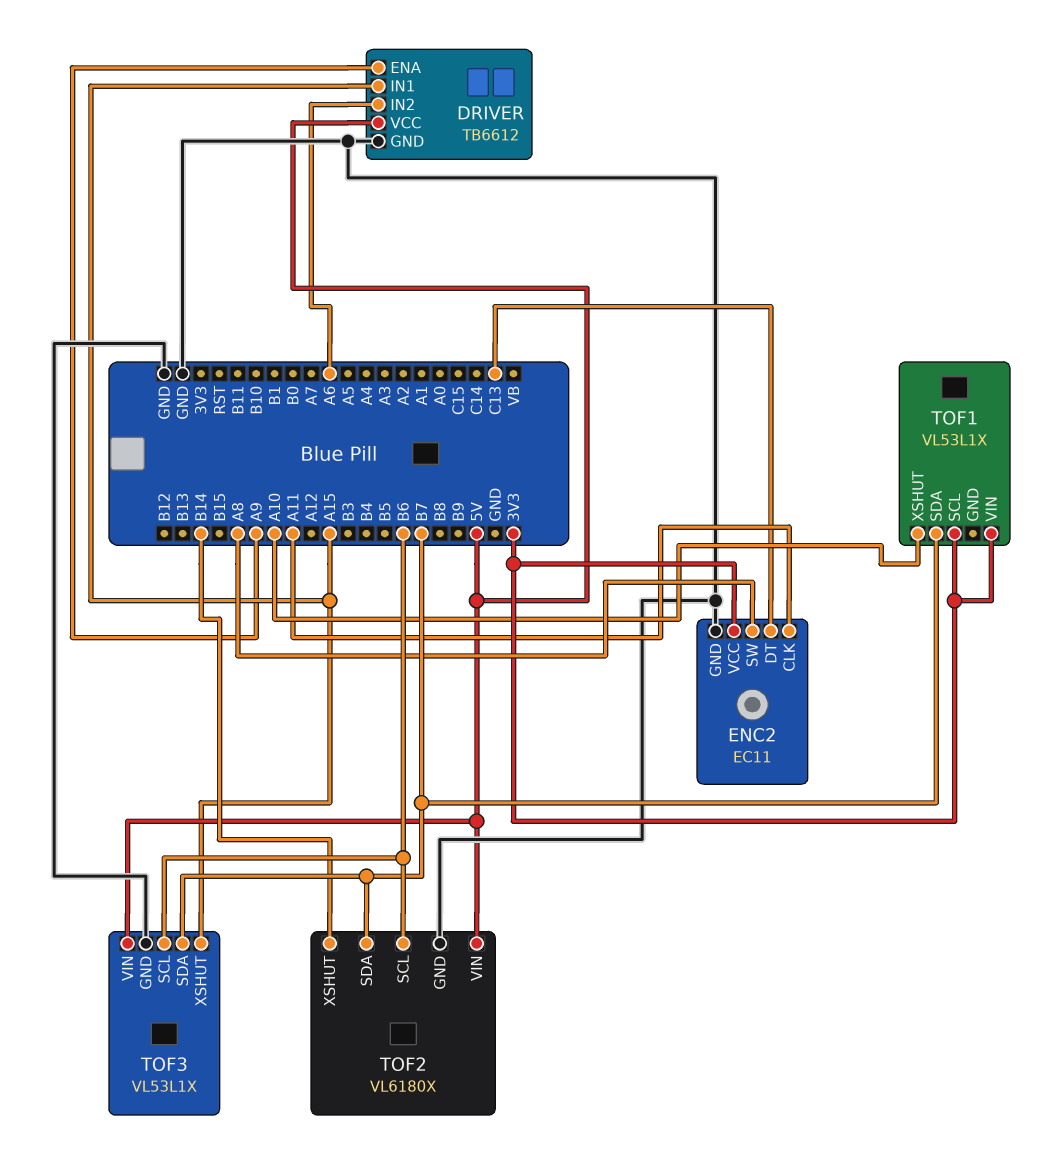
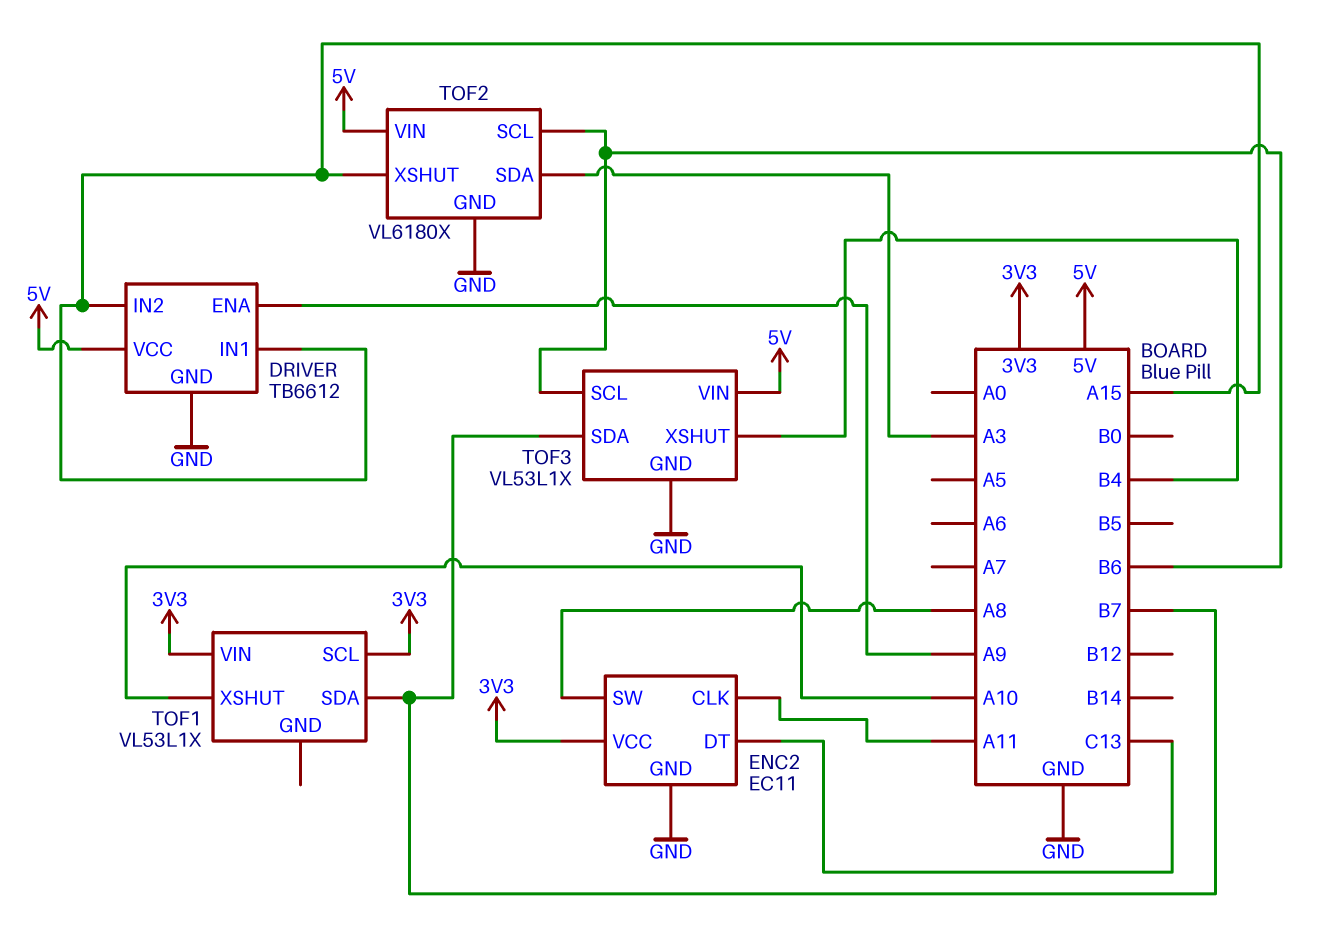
DRIVER pin IN2: A6 -> A15
TOF2 pin SDA: B7 -> A3
TOF2 pin XSHUT: B14 -> A15
TOF3 pin XSHUT: A15 -> B4

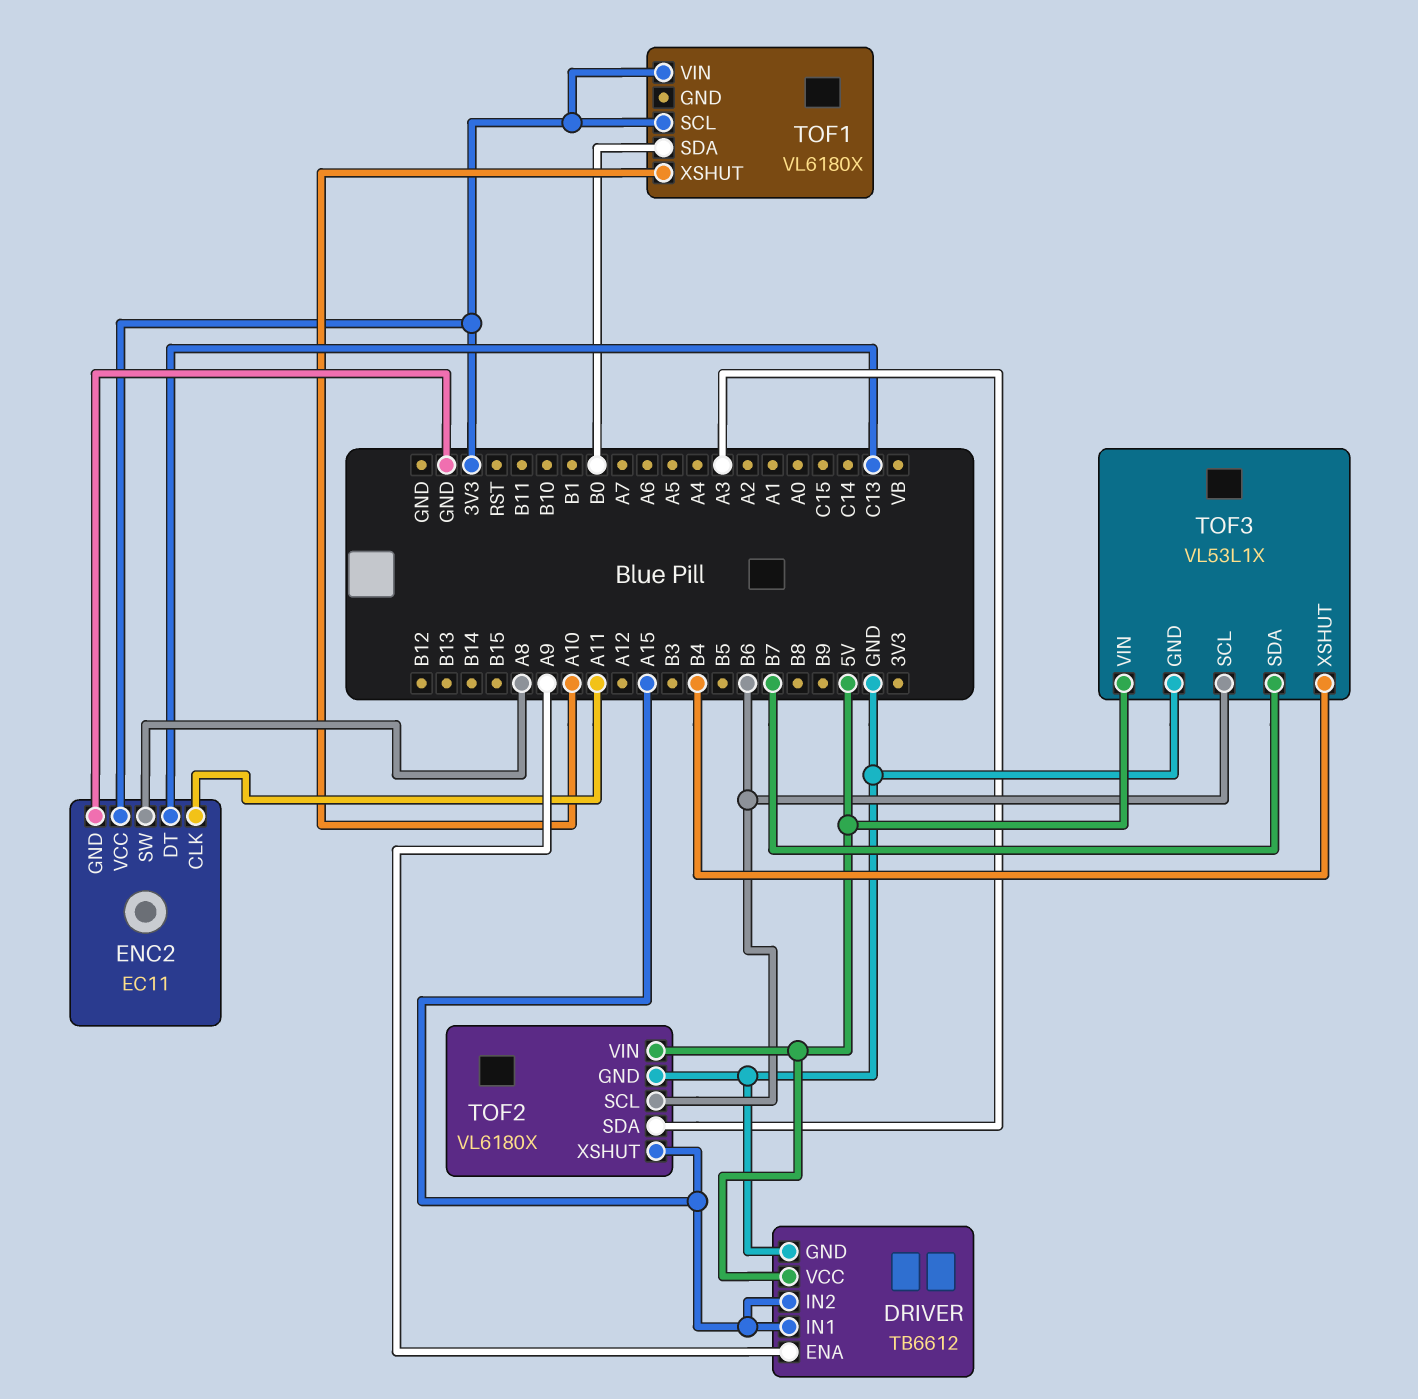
TOF1: VL53L1X -> VL6180X
TOF1 pin SDA: B7 -> B0

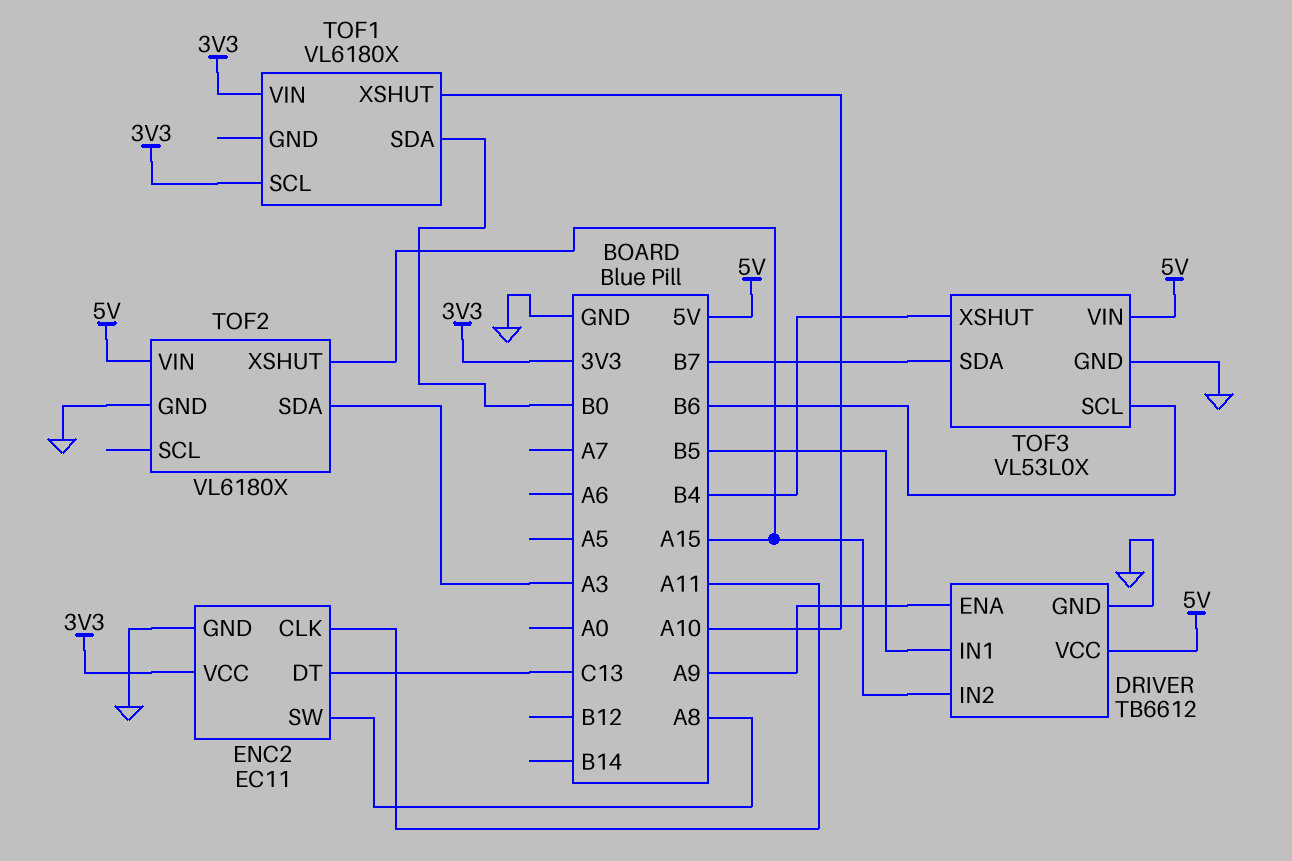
DRIVER pin IN1: A15 -> B5
TOF2 pin SCL: B6 -> none
TOF3: VL53L1X -> VL53L0X

